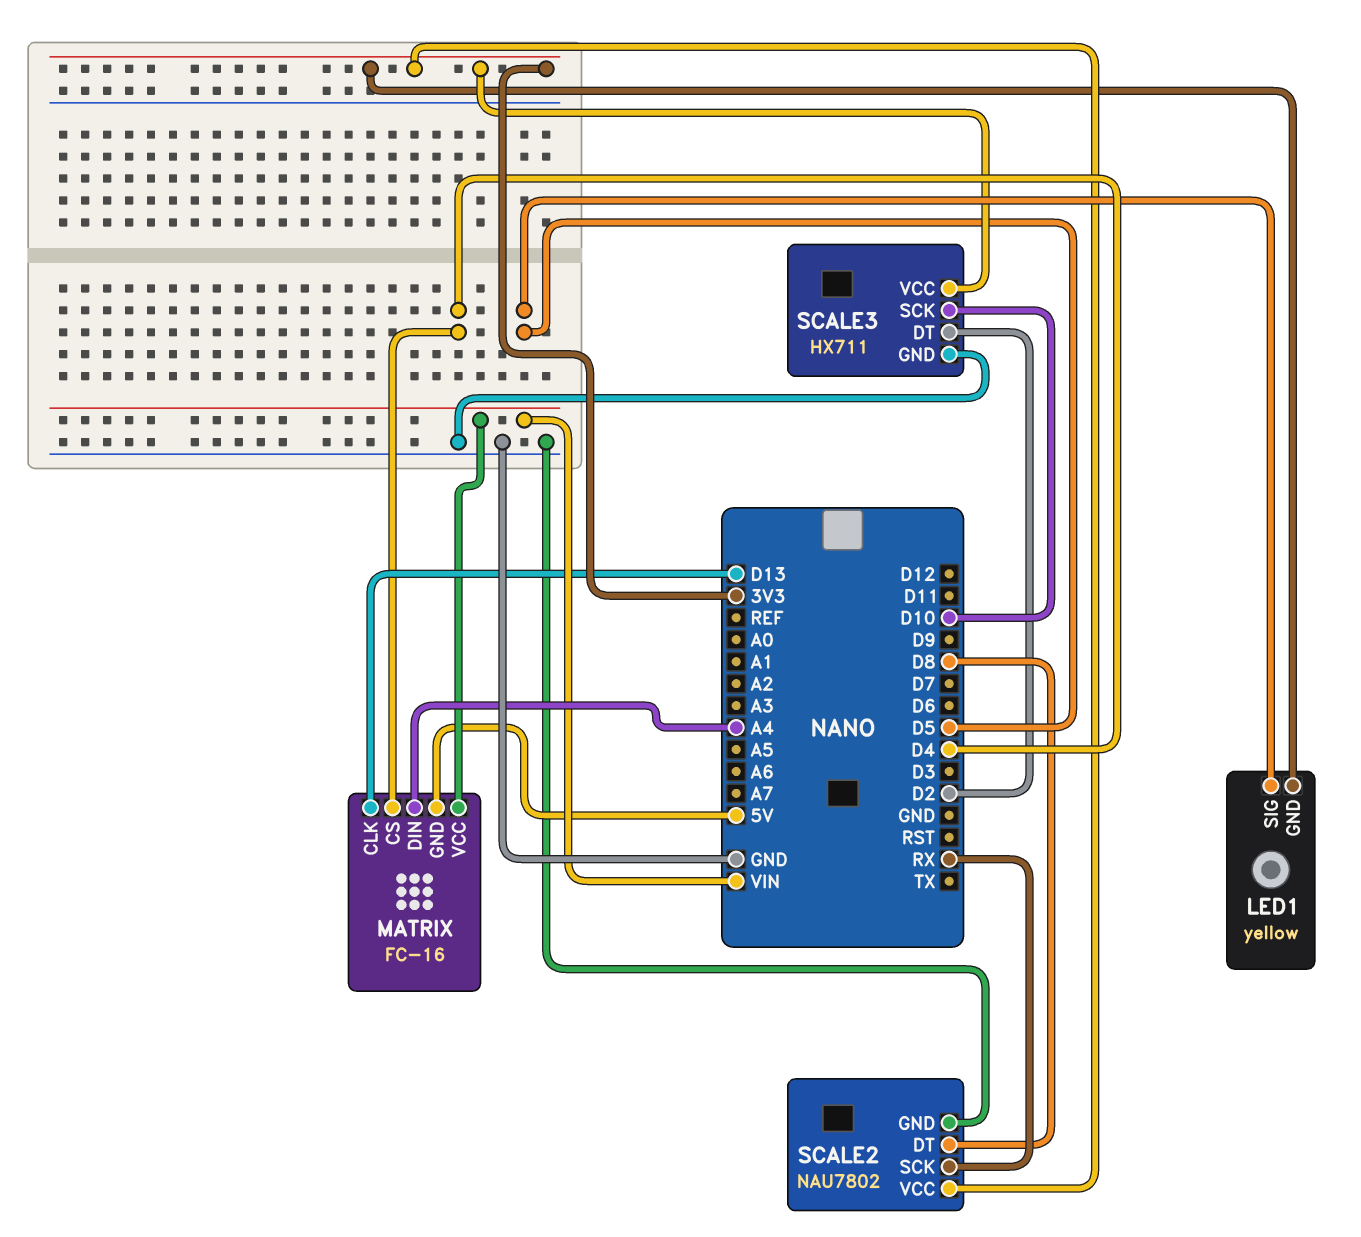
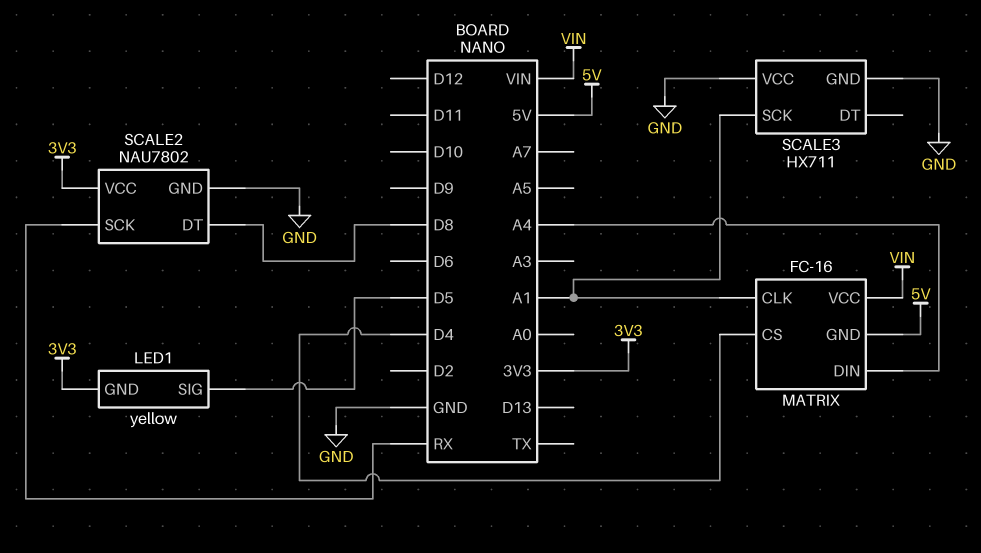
MATRIX pin CLK: D13 -> A1
SCALE3 pin DT: D2 -> none
SCALE3 pin SCK: D10 -> A1
SCALE3 pin VCC: 3V3 -> GND

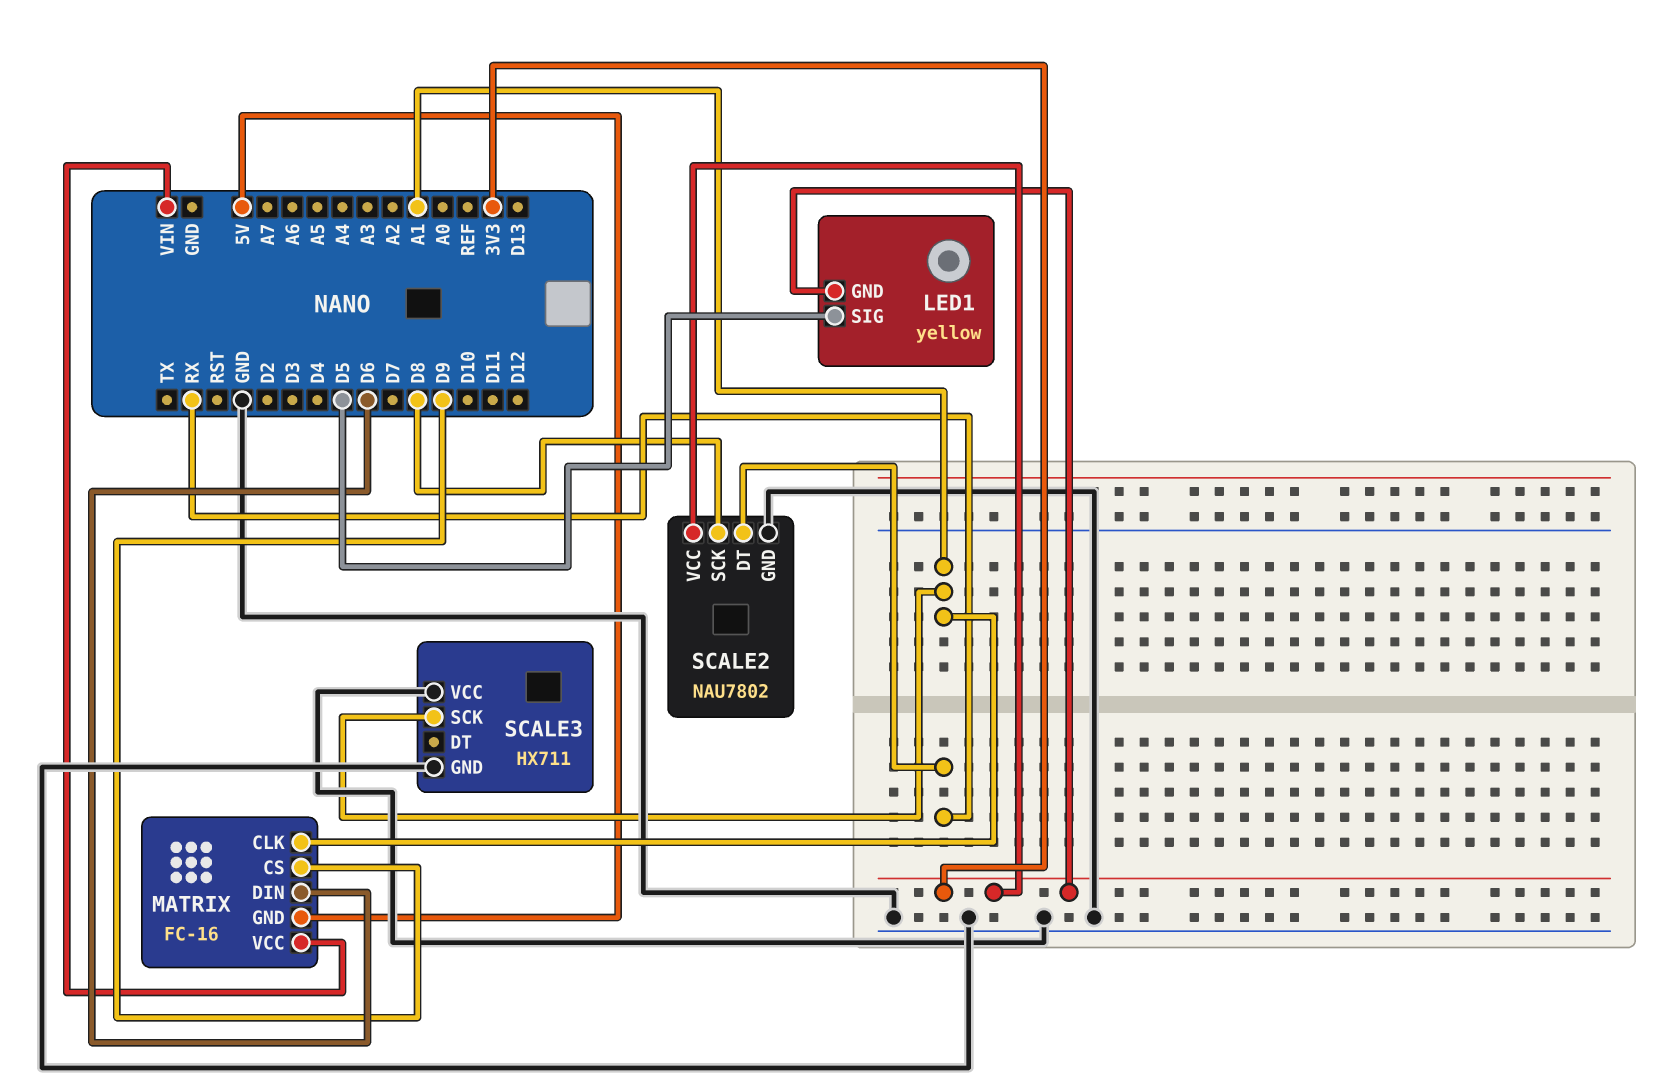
MATRIX pin CS: D4 -> D9
MATRIX pin DIN: A4 -> D6
SCALE2 pin DT: D8 -> RX
SCALE2 pin SCK: RX -> D8

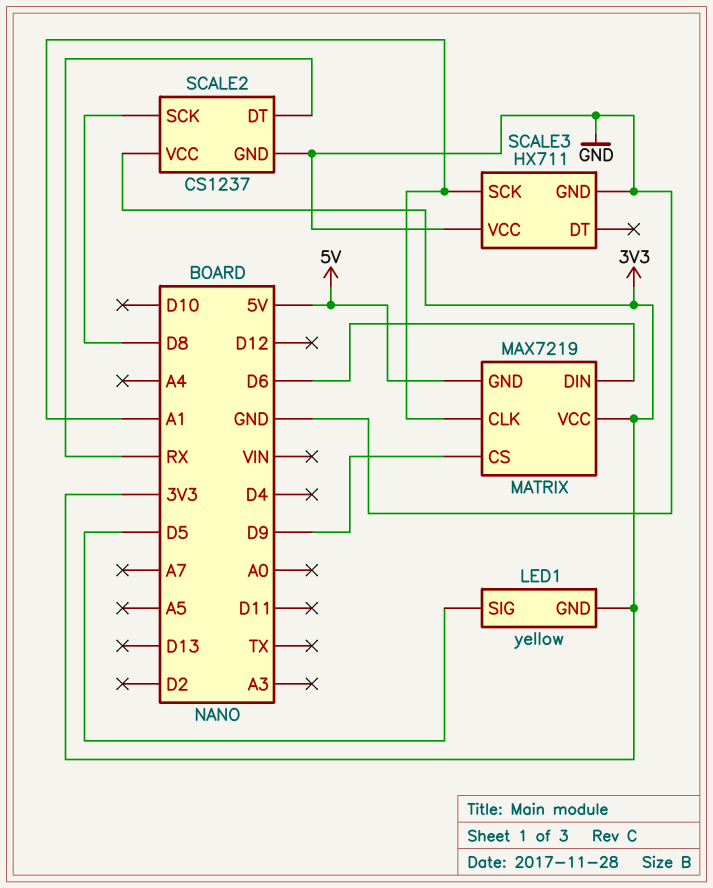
MATRIX: FC-16 -> MAX7219
MATRIX pin VCC: VIN -> 3V3
SCALE2: NAU7802 -> CS1237

